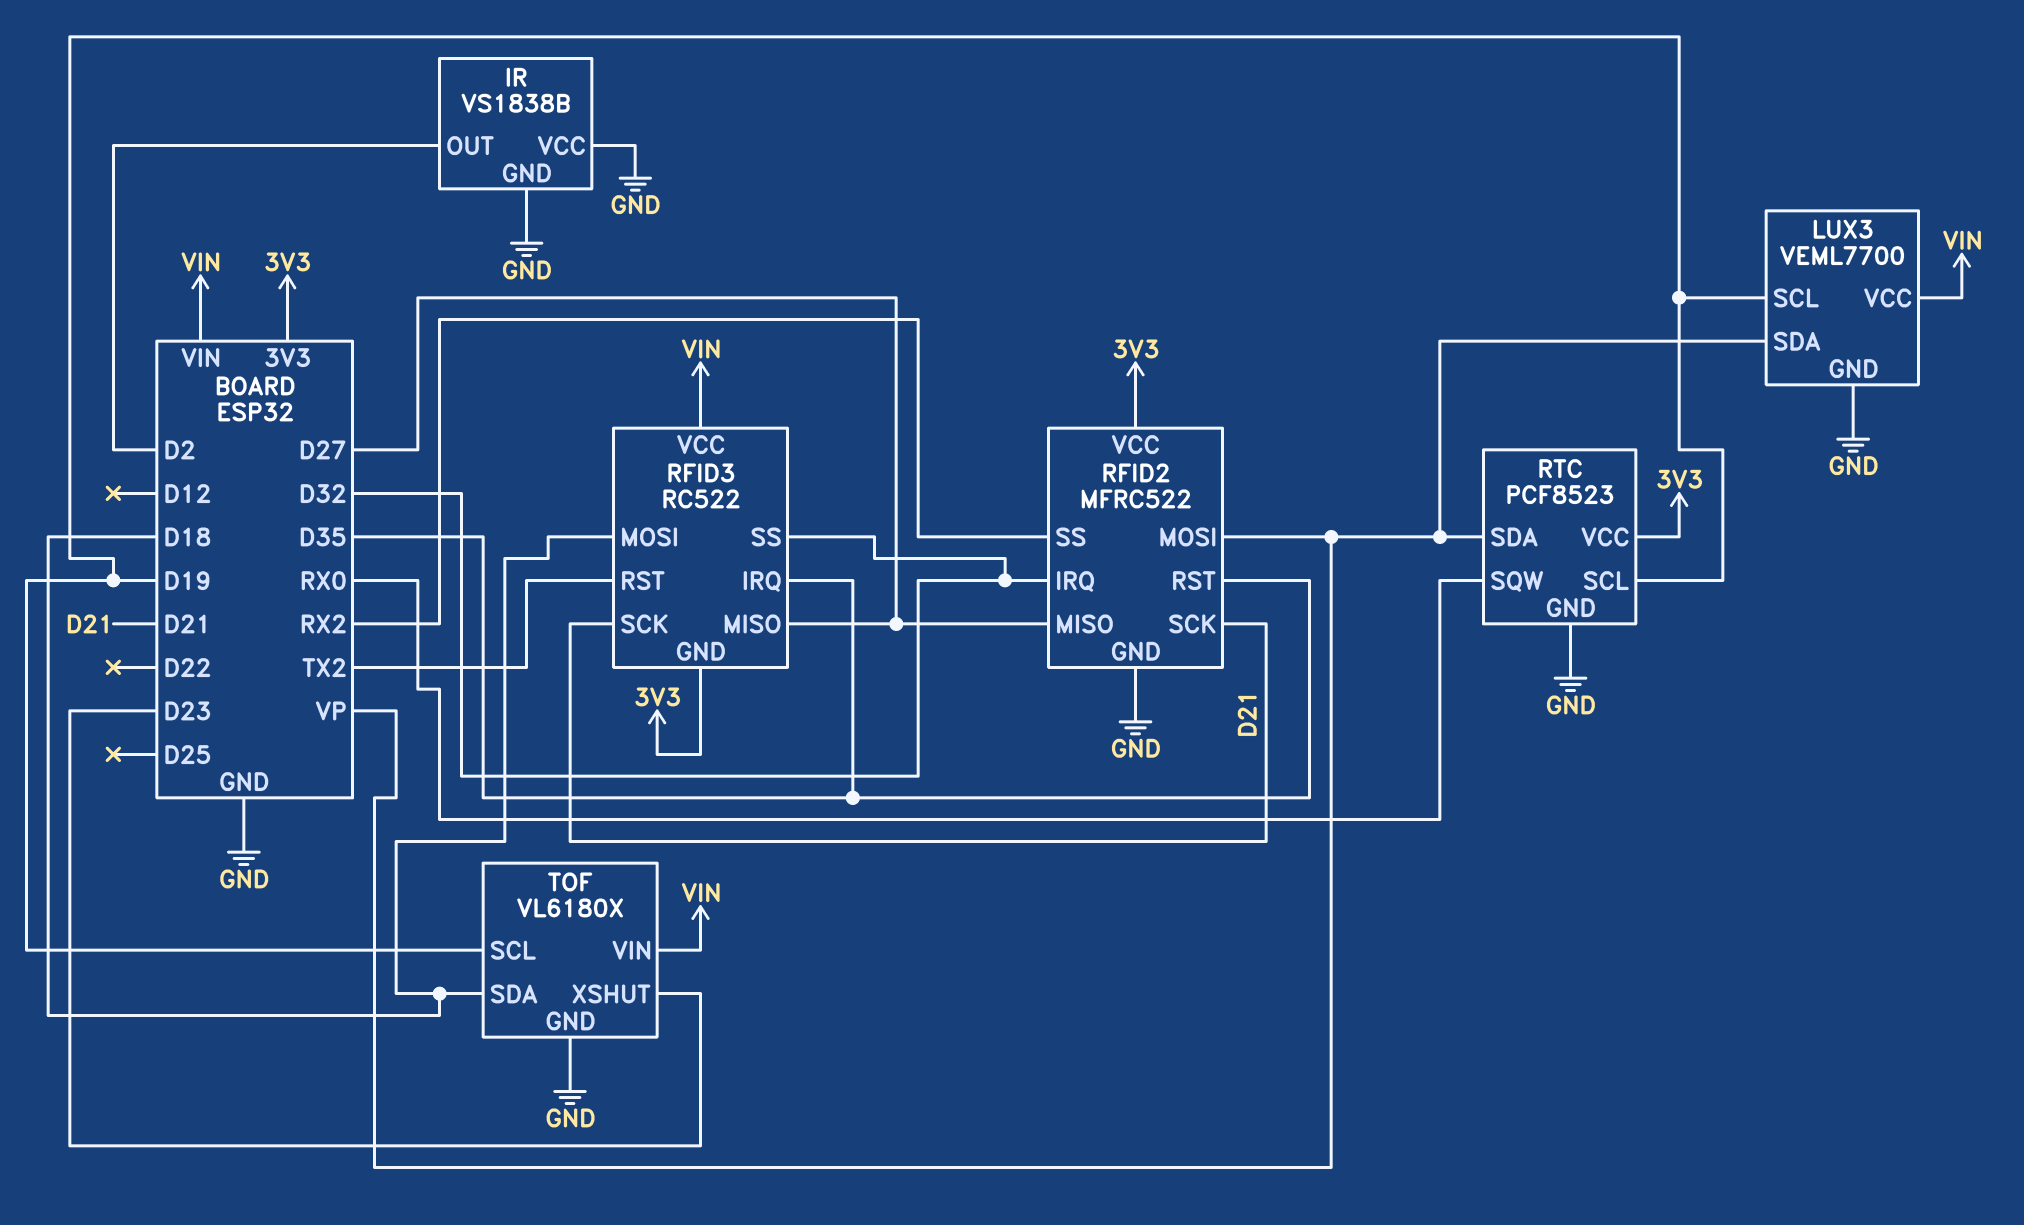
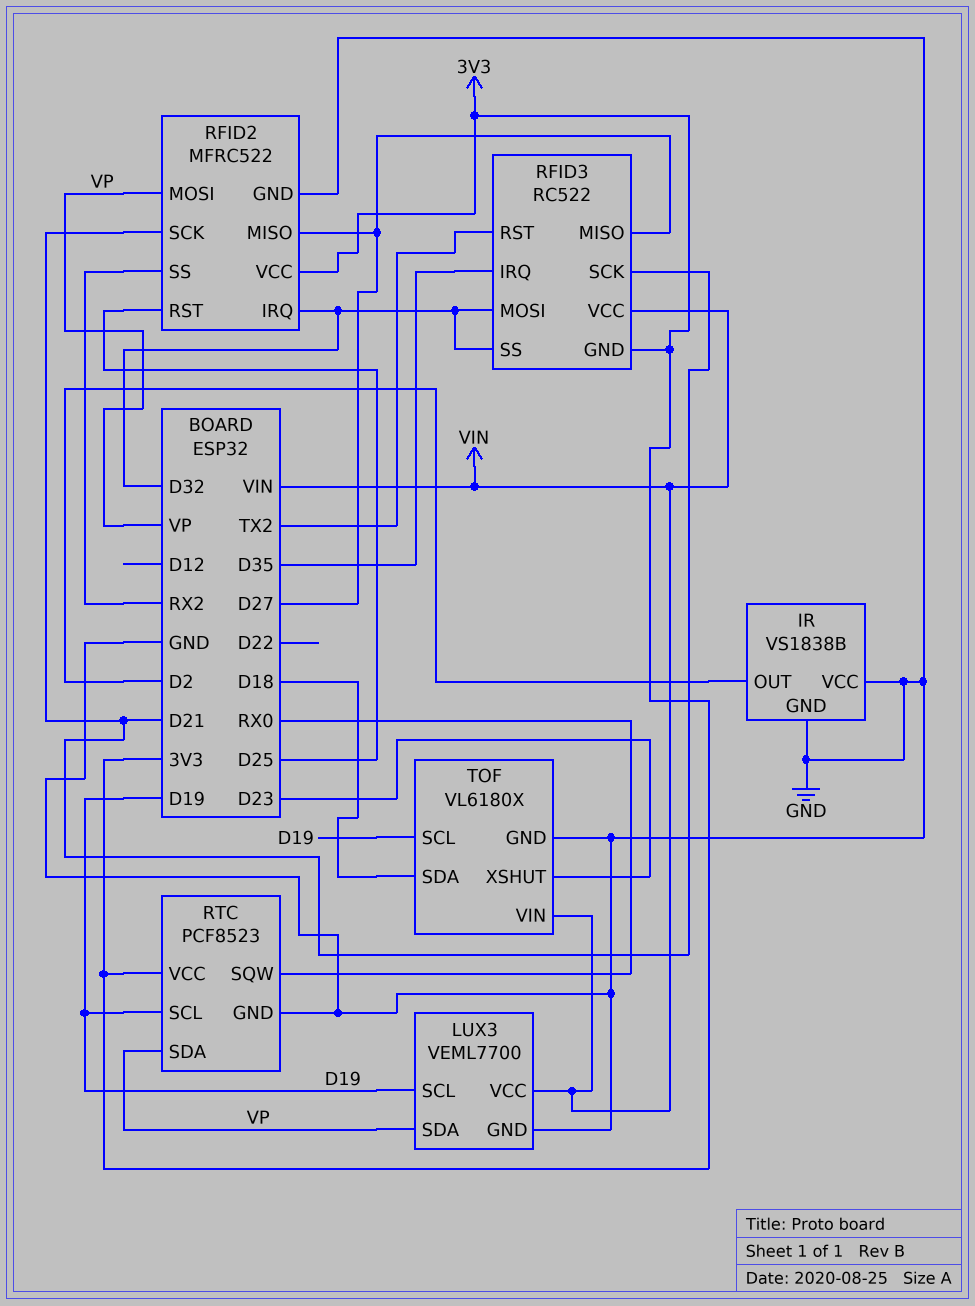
RFID2 pin RST: D35 -> D25
RFID3 pin MOSI: D18 -> D32

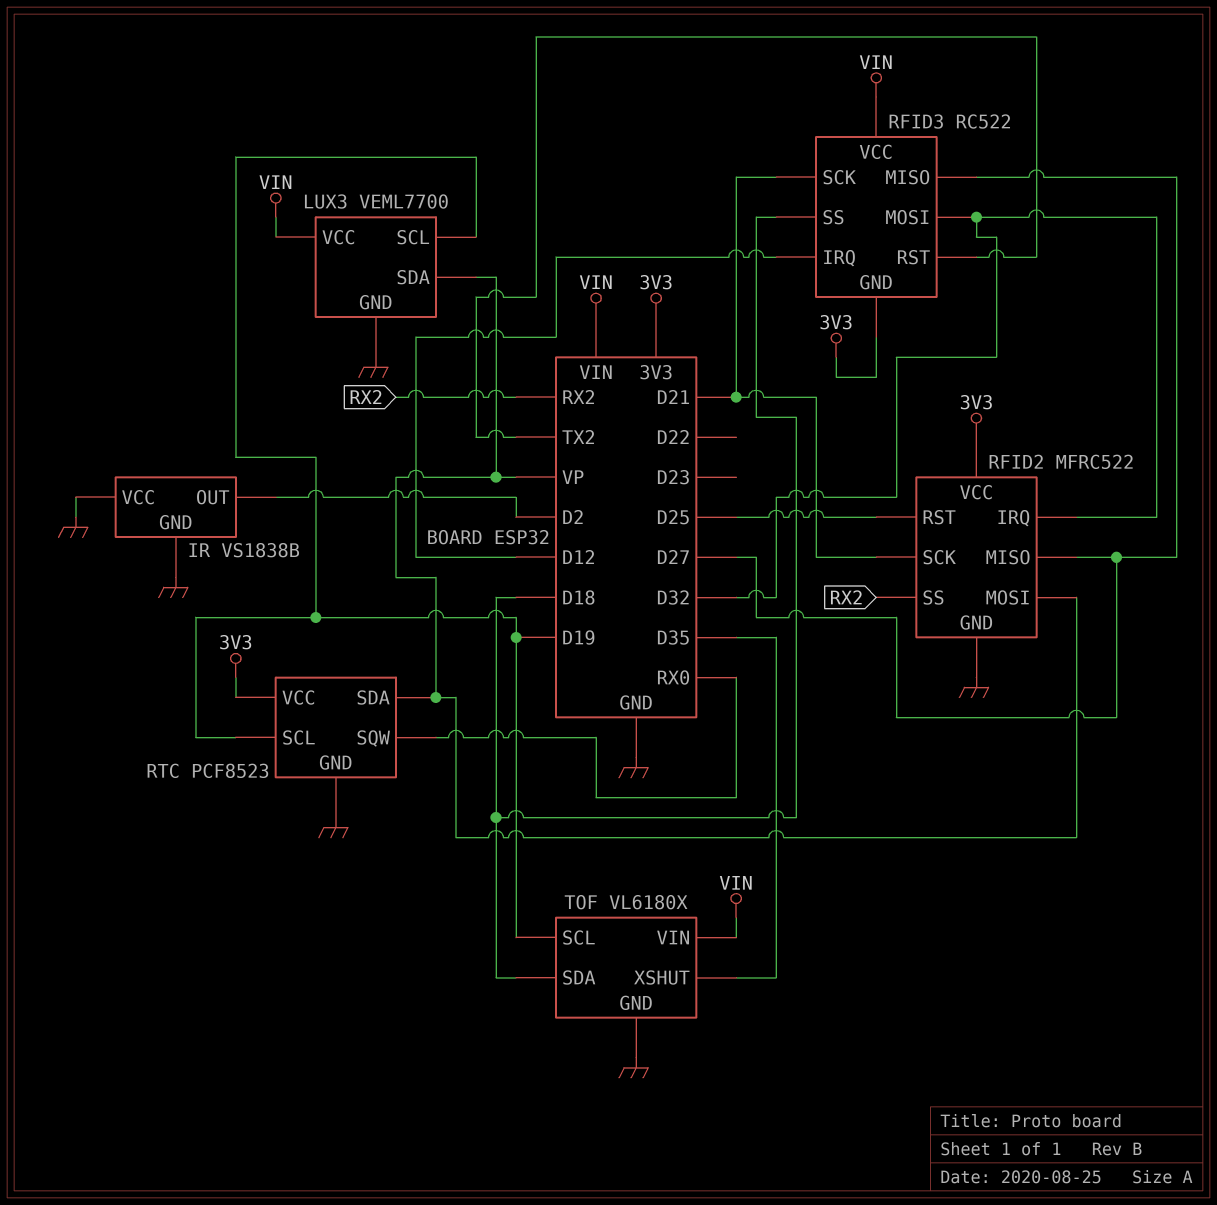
RFID3 pin IRQ: D35 -> D12
RFID3 pin SS: D32 -> D18
TOF pin XSHUT: D23 -> D35

